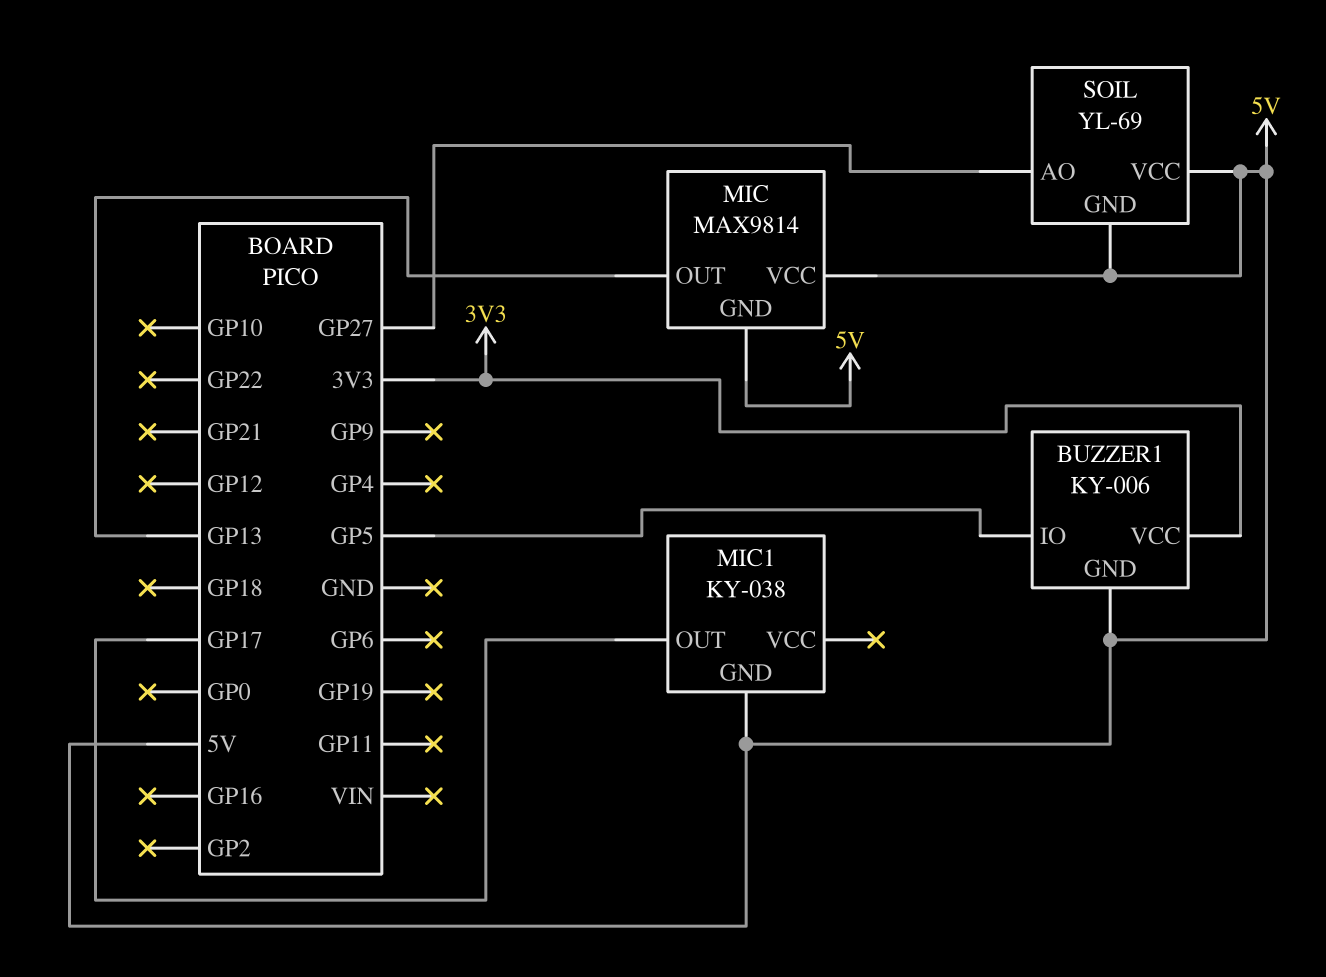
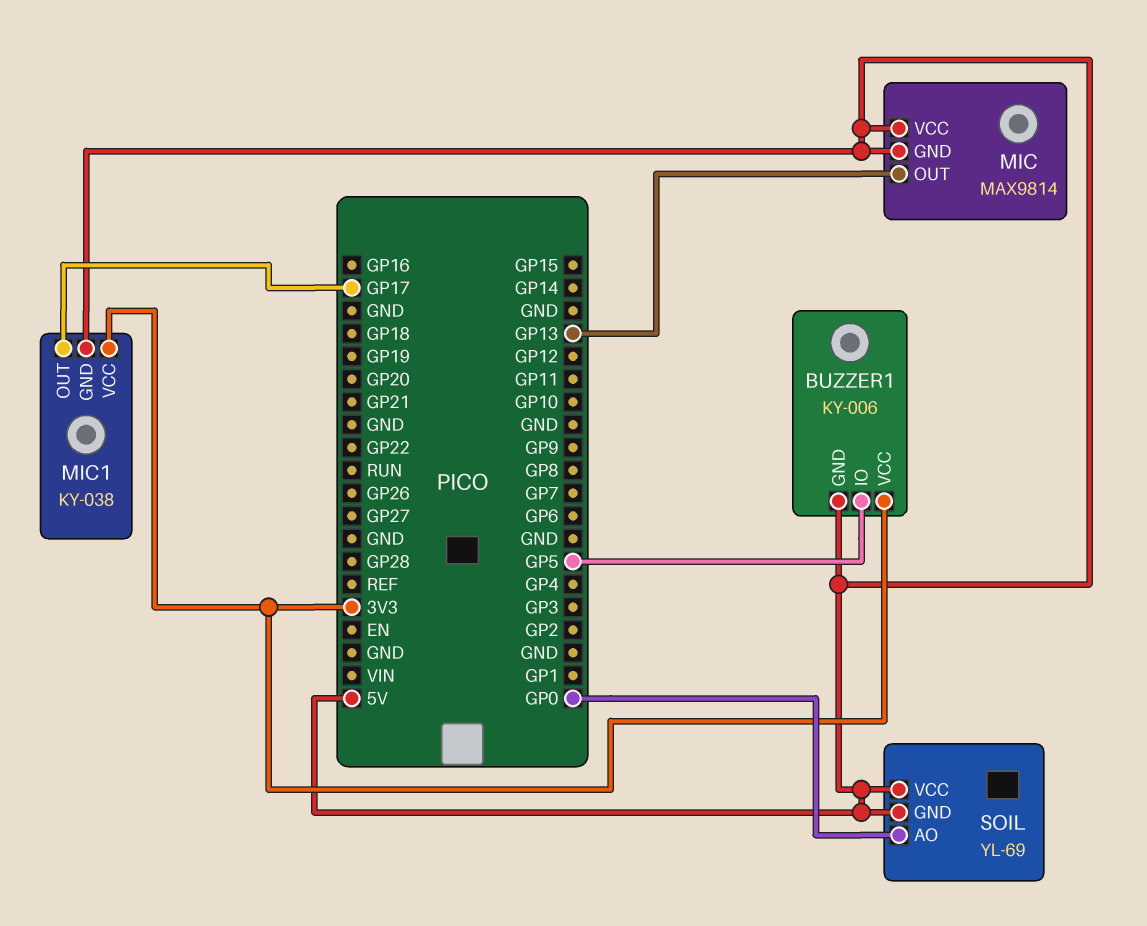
MIC1 pin VCC: none -> 3V3
SOIL pin AO: GP27 -> GP0

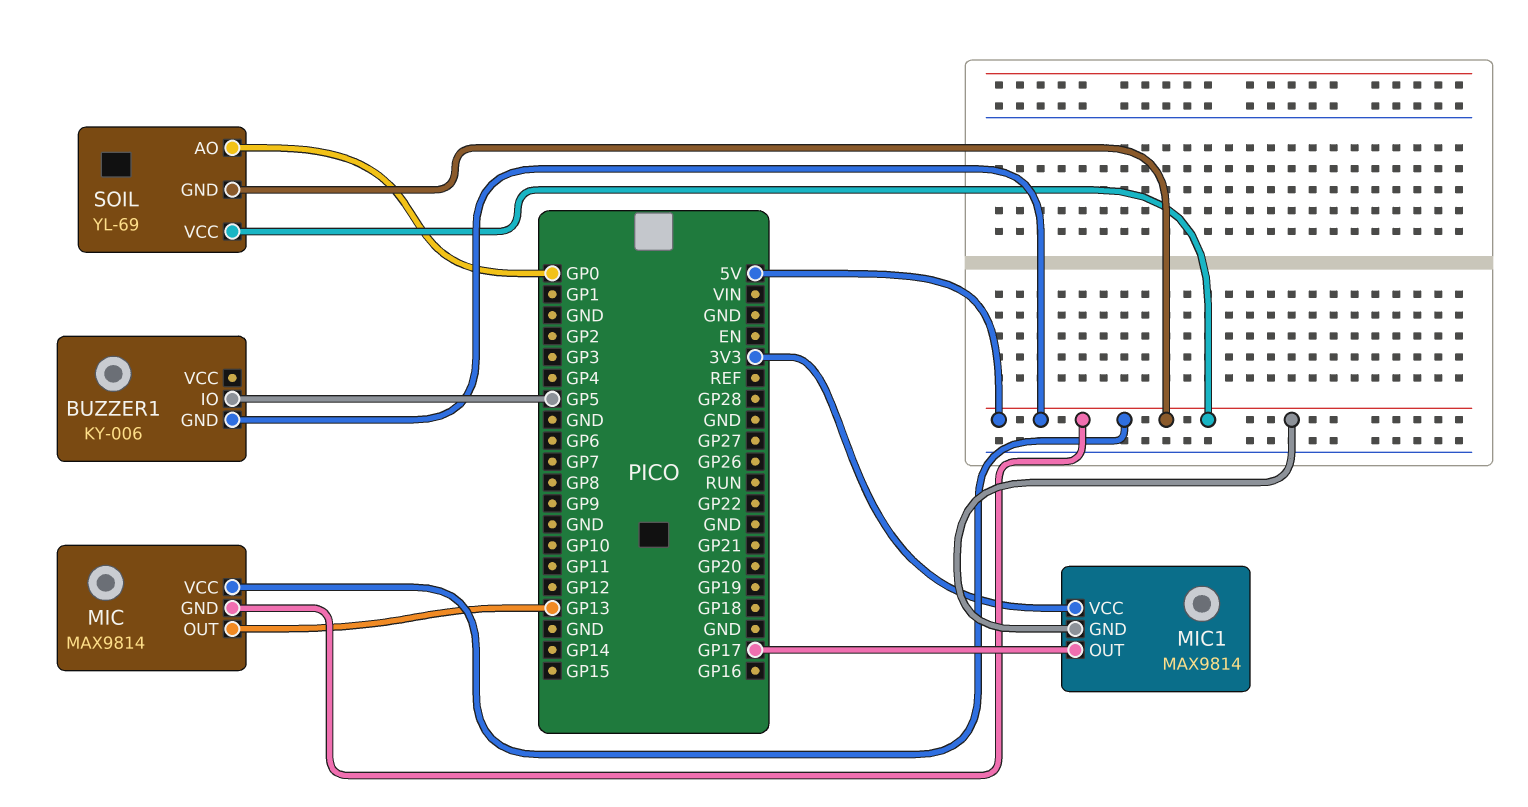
BUZZER1 pin VCC: 3V3 -> none
MIC1: KY-038 -> MAX9814

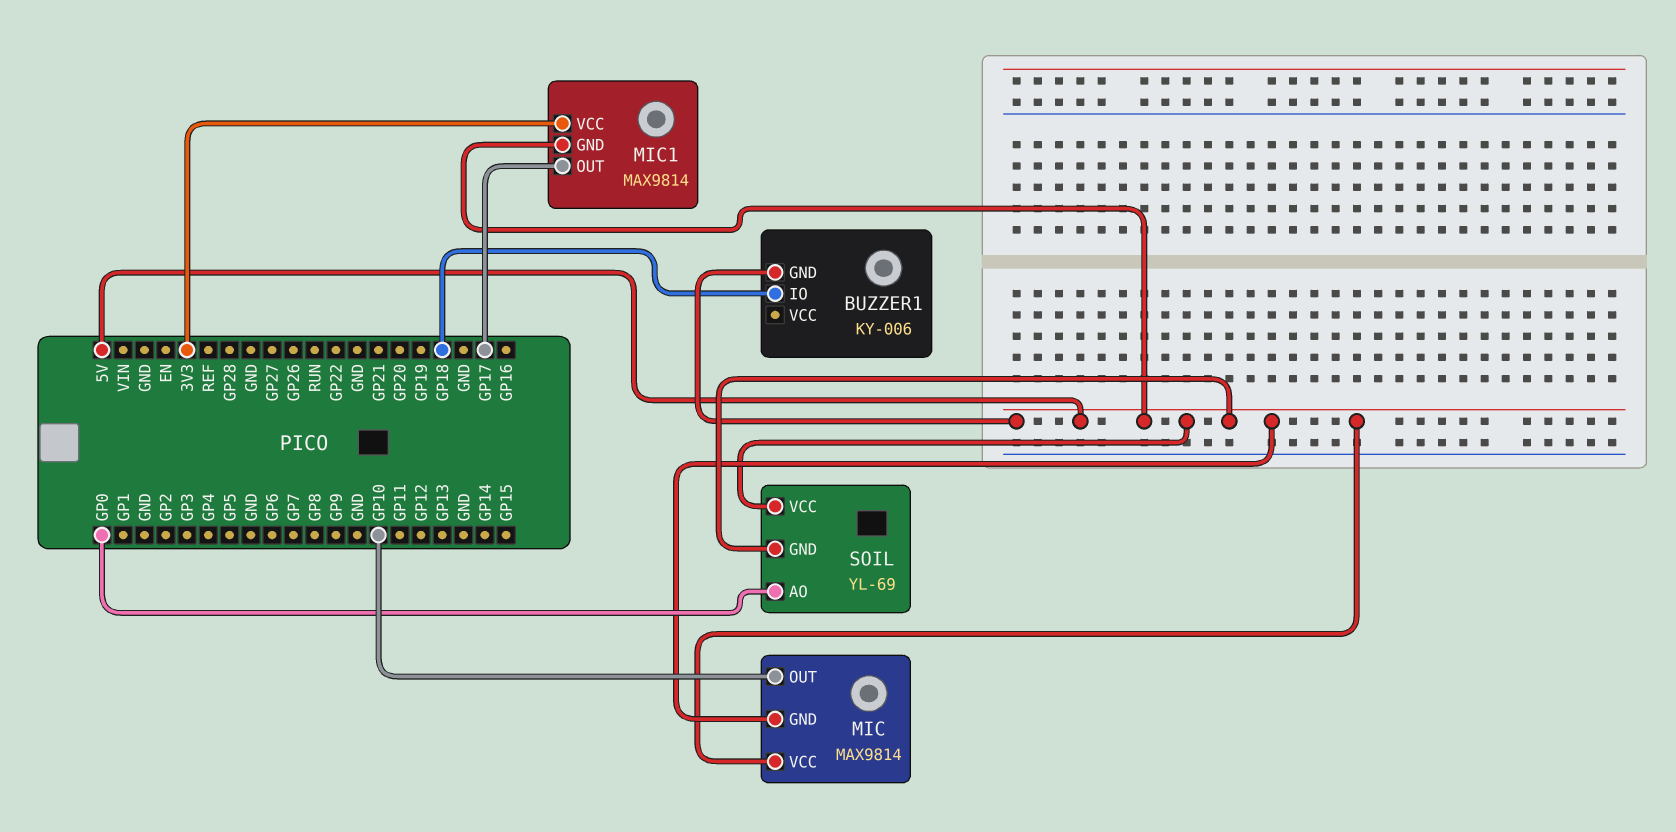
BUZZER1 pin IO: GP5 -> GP18
MIC pin OUT: GP13 -> GP10

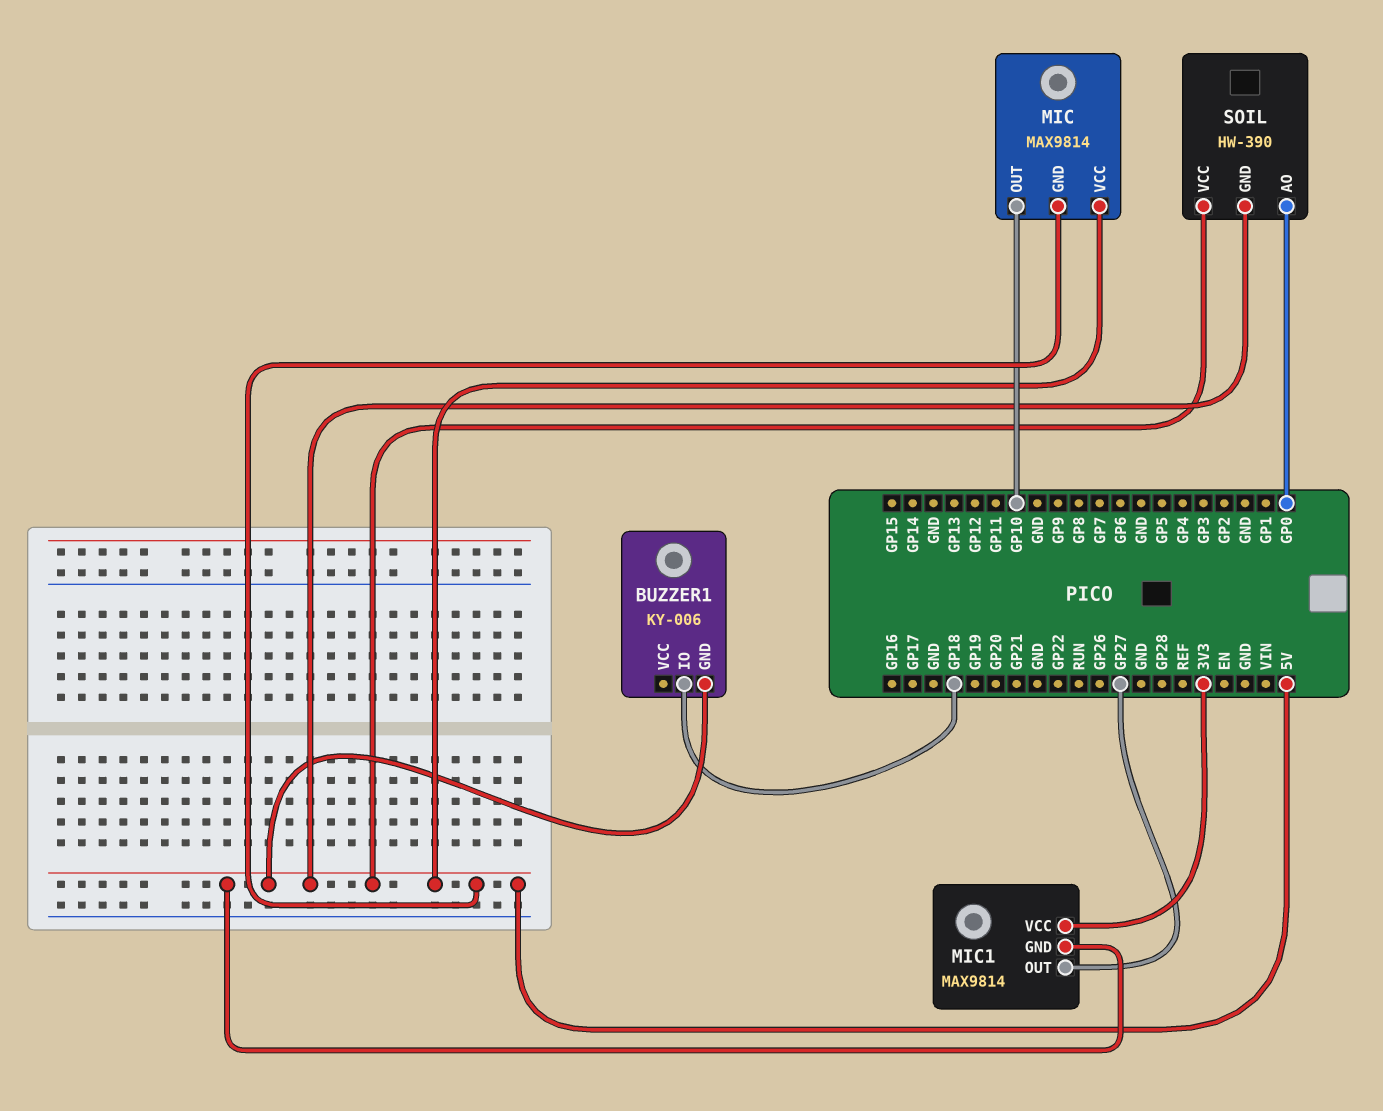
MIC1 pin OUT: GP17 -> GP27
SOIL: YL-69 -> HW-390

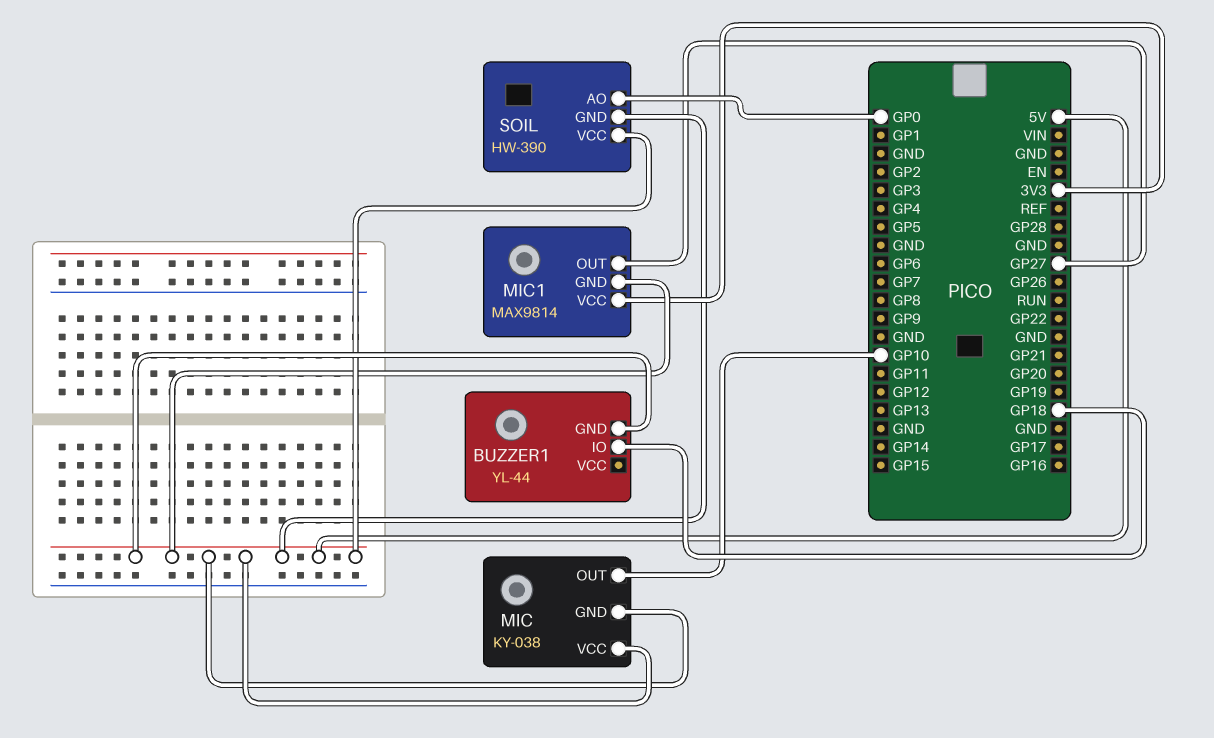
BUZZER1: KY-006 -> YL-44
MIC: MAX9814 -> KY-038

